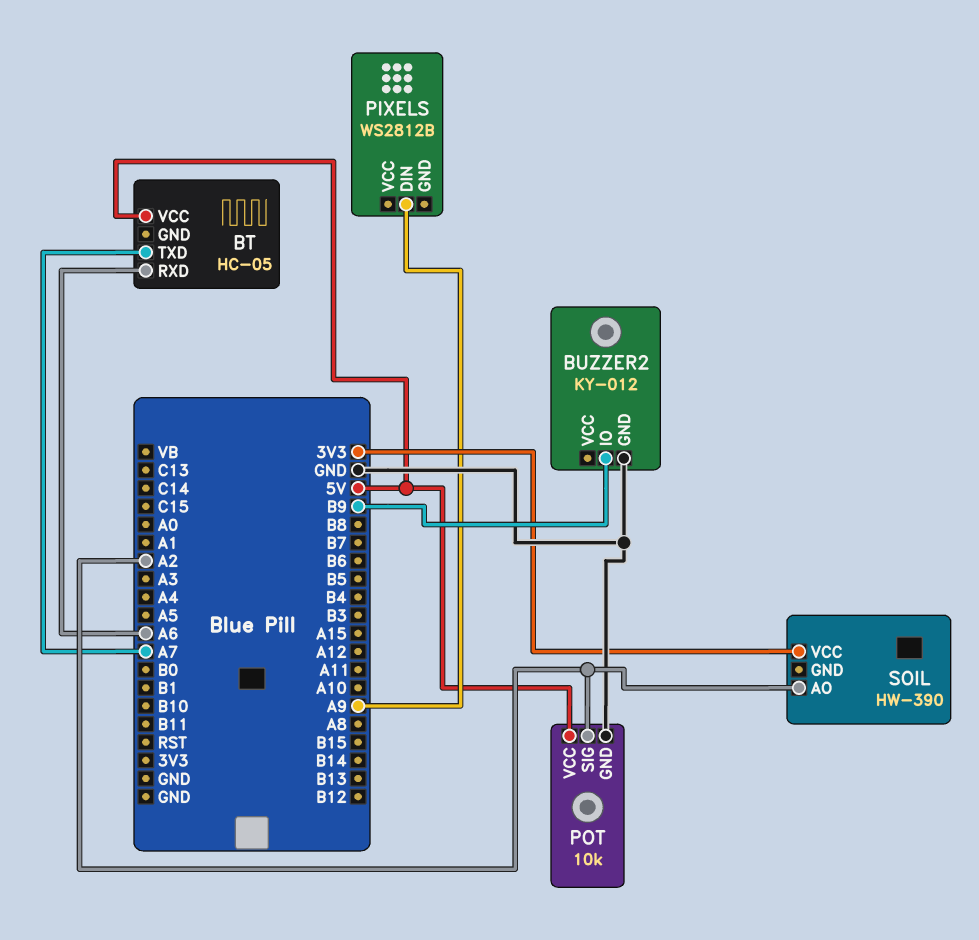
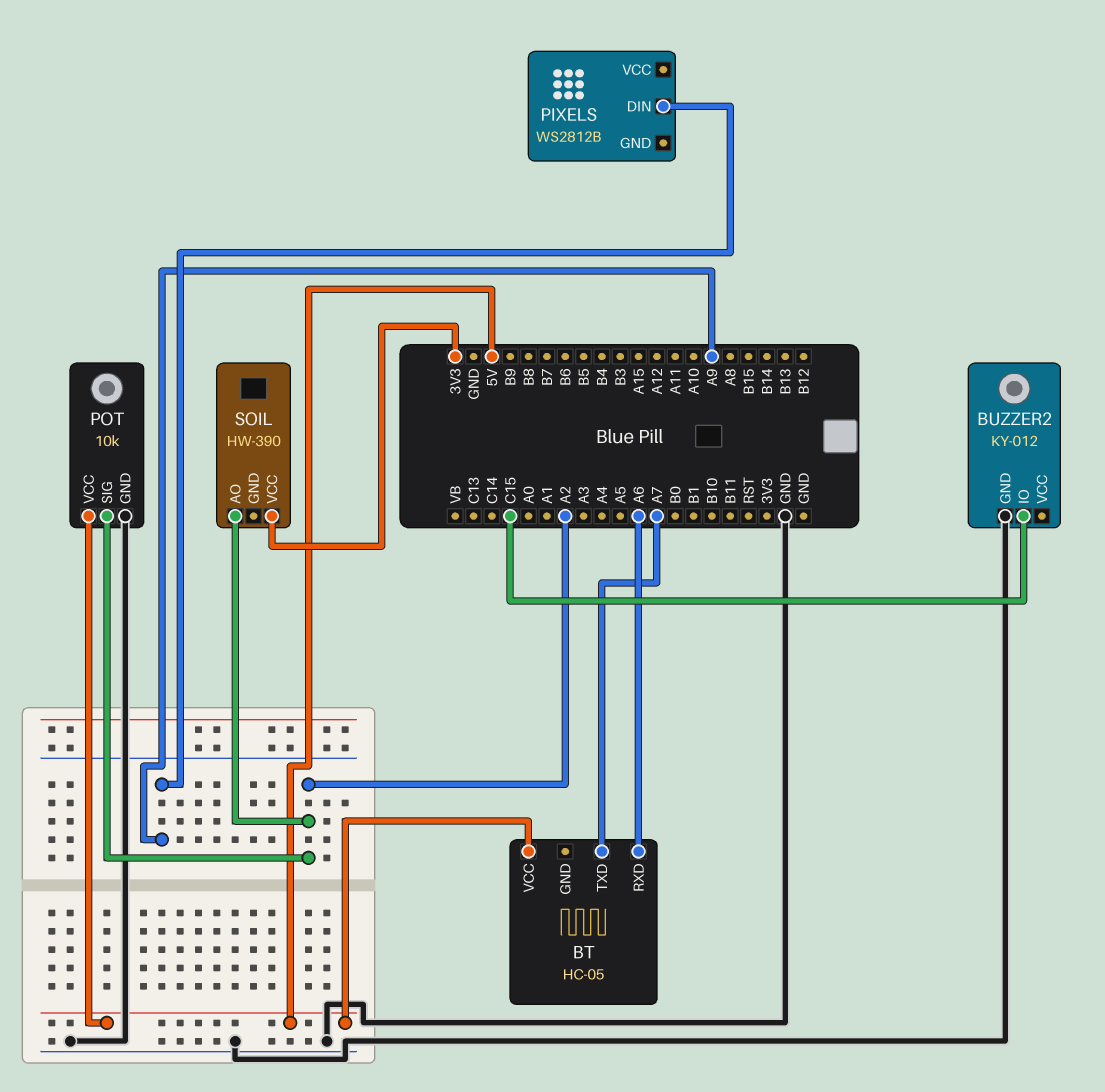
BUZZER2 pin IO: B9 -> C15

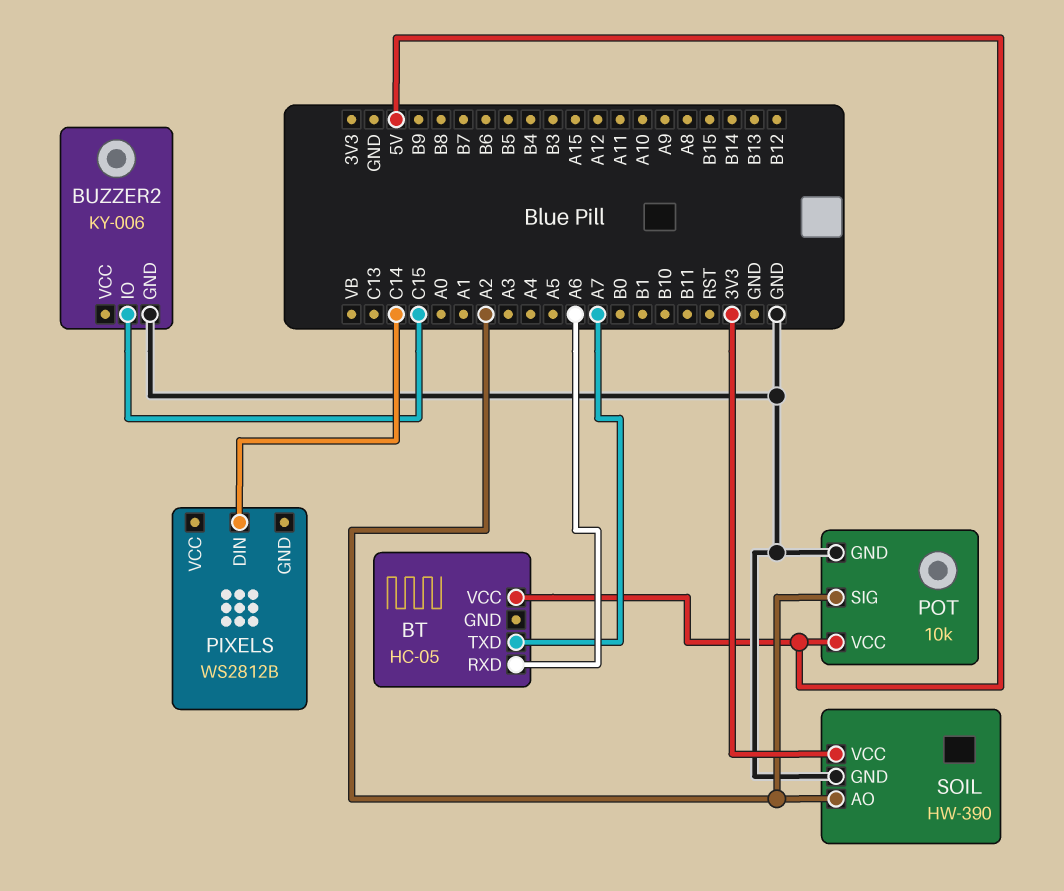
BUZZER2: KY-012 -> KY-006
PIXELS pin DIN: A9 -> C14
SOIL pin GND: none -> GND

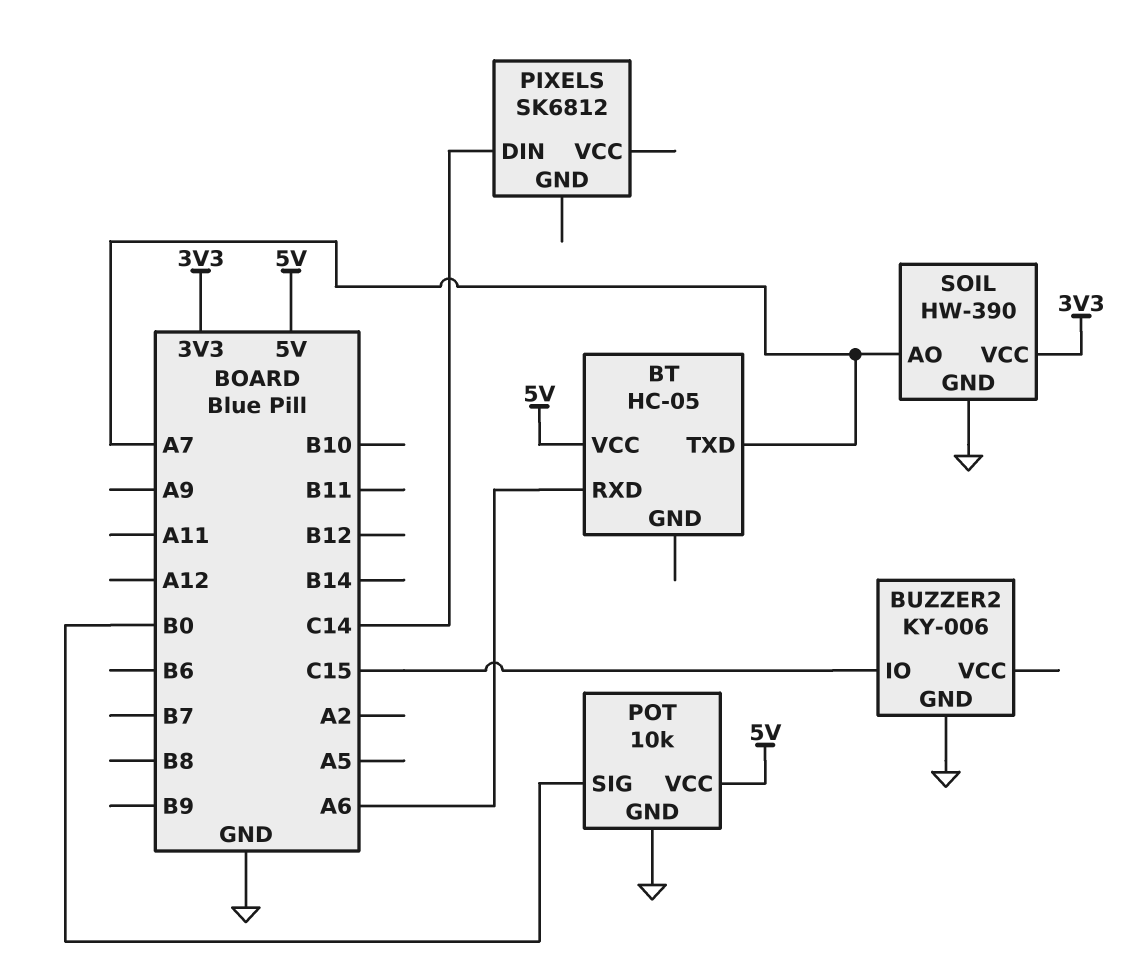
PIXELS: WS2812B -> SK6812
POT pin SIG: A2 -> B0
SOIL pin AO: A2 -> A7

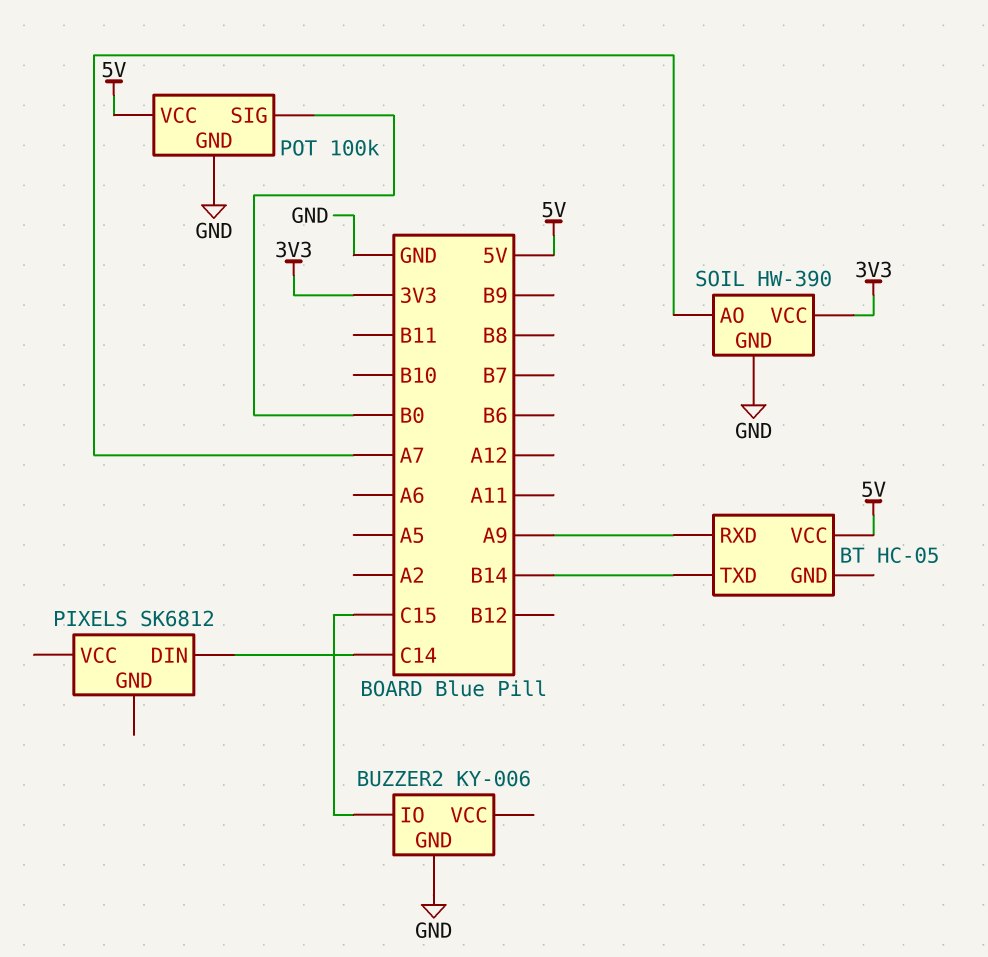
BT pin RXD: A6 -> A9
BT pin TXD: A7 -> B14
POT: 10k -> 100k

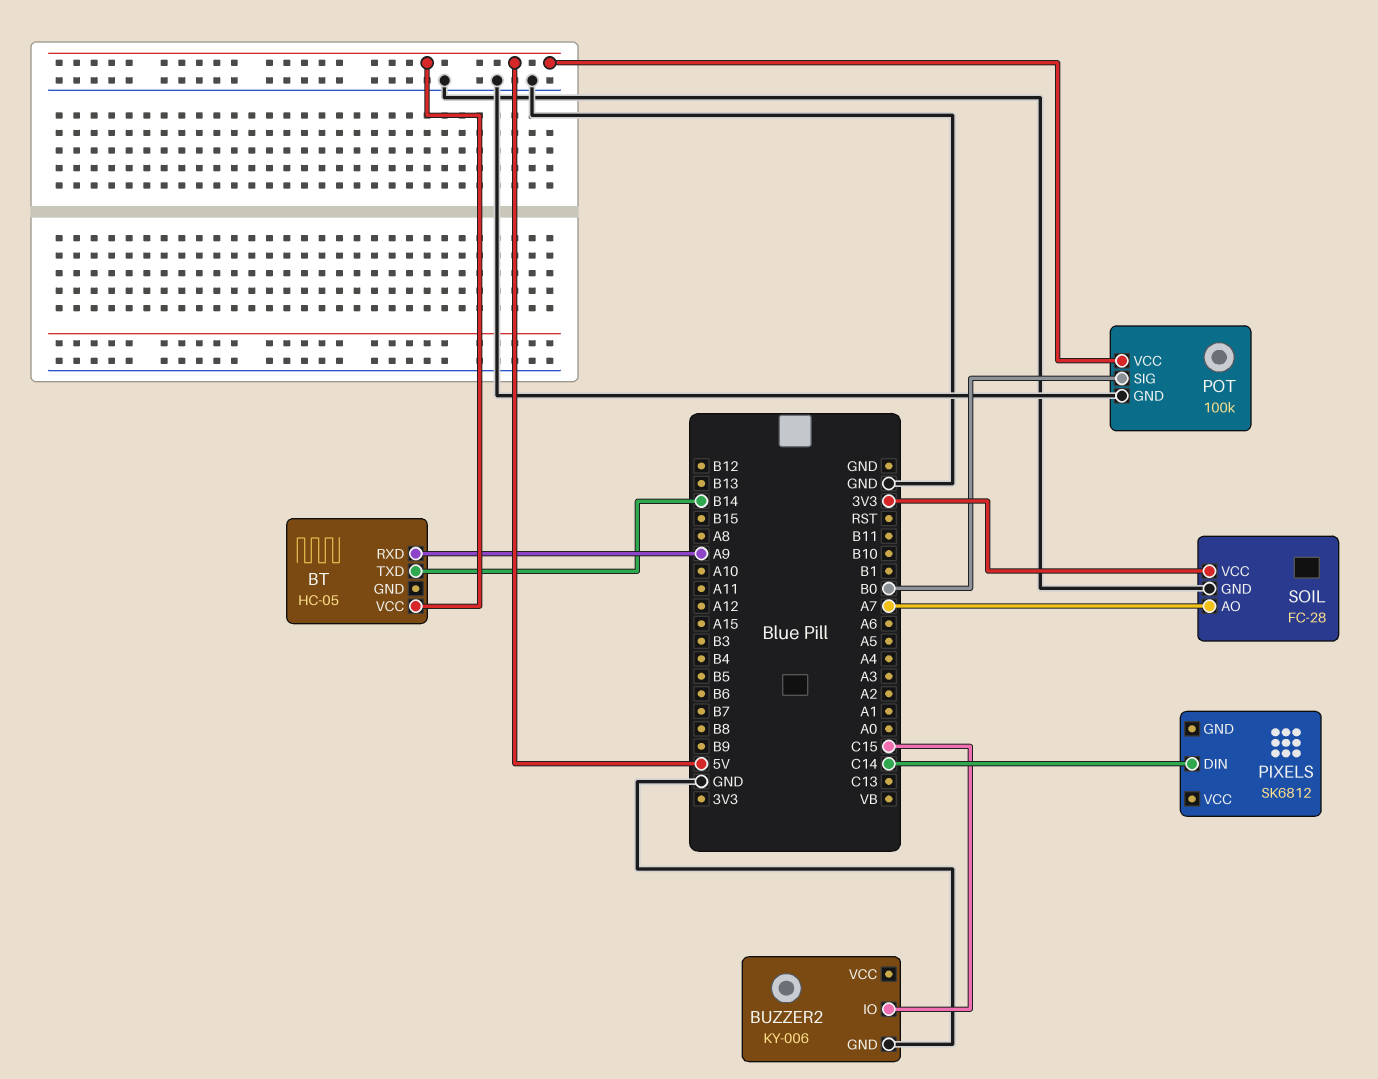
SOIL: HW-390 -> FC-28

